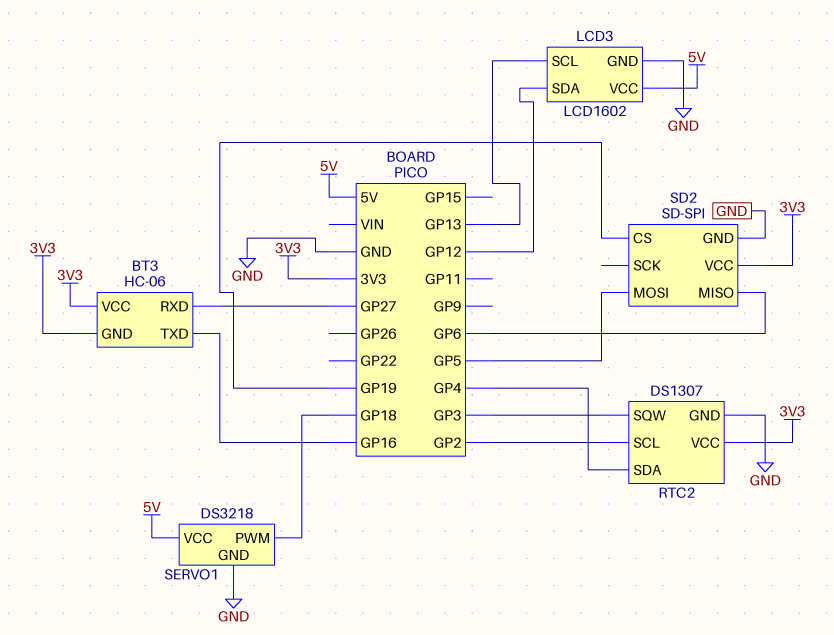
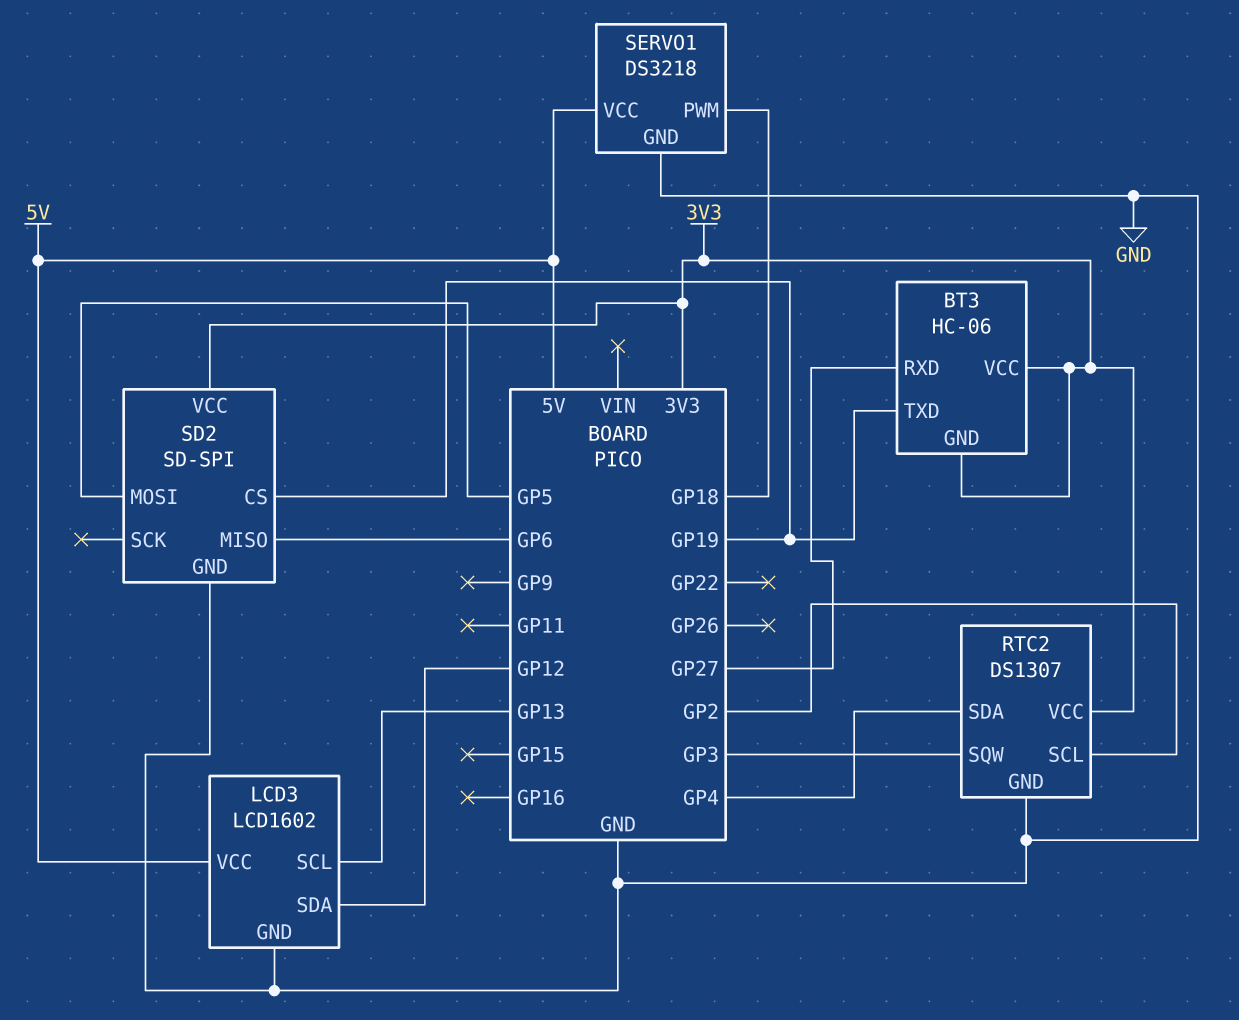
BT3 pin TXD: GP16 -> GP19

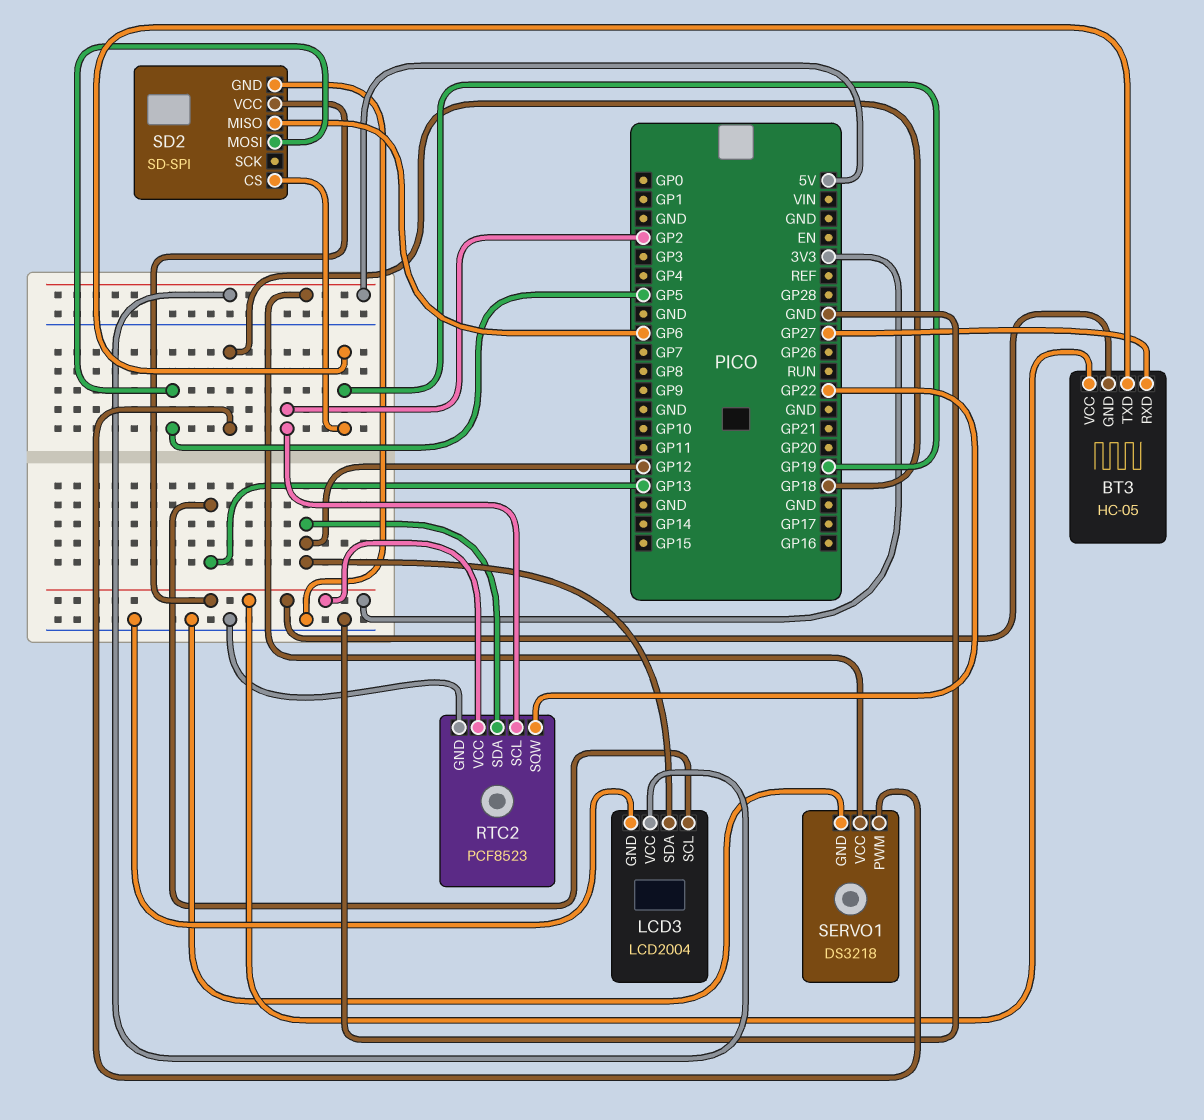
BT3: HC-06 -> HC-05
LCD3: LCD1602 -> LCD2004
RTC2: DS1307 -> PCF8523
RTC2 pin SDA: GP4 -> GP12
RTC2 pin SQW: GP3 -> GP22

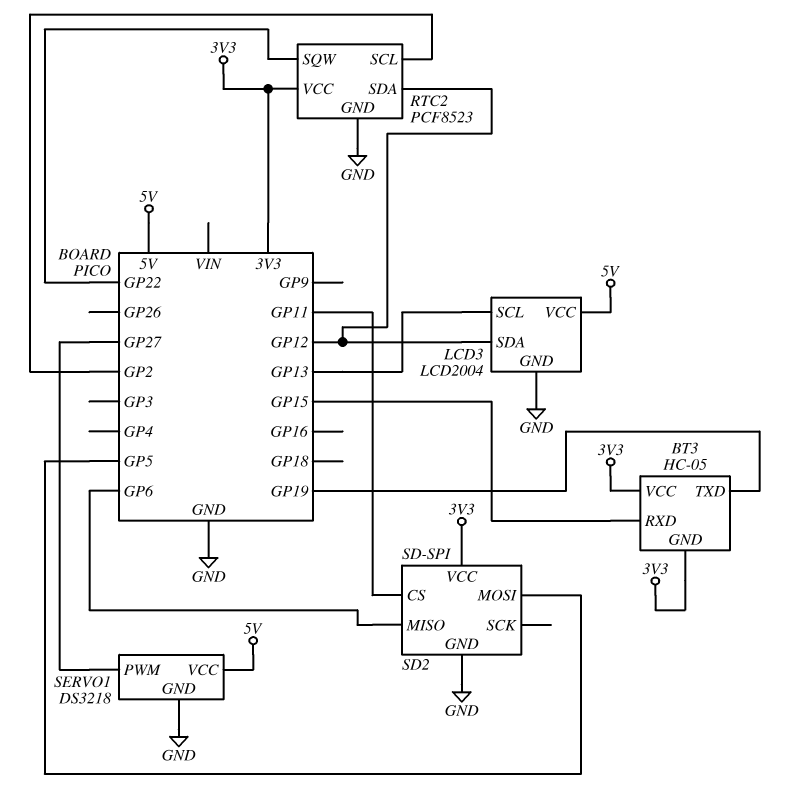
BT3 pin RXD: GP27 -> GP15
SD2 pin CS: GP19 -> GP11
SERVO1 pin PWM: GP18 -> GP27

